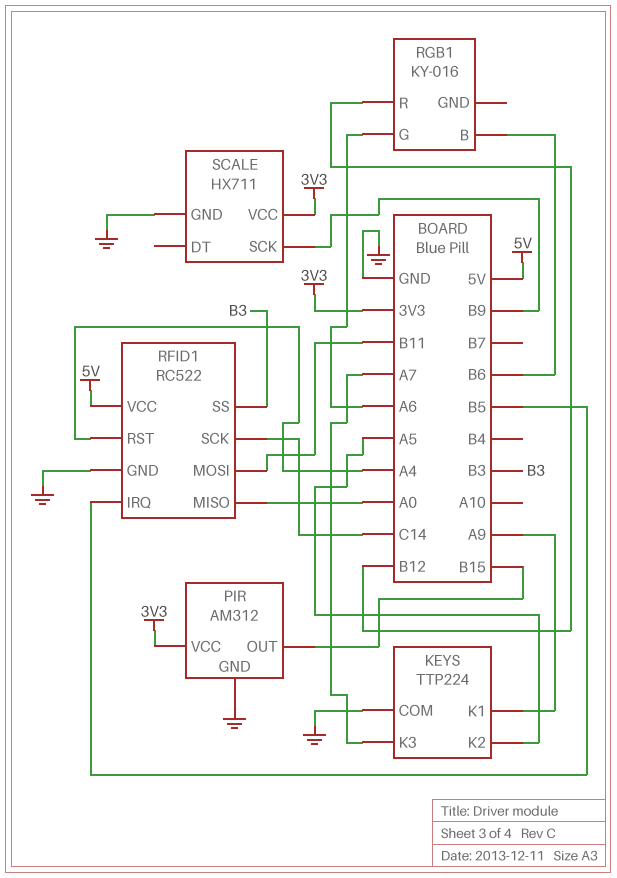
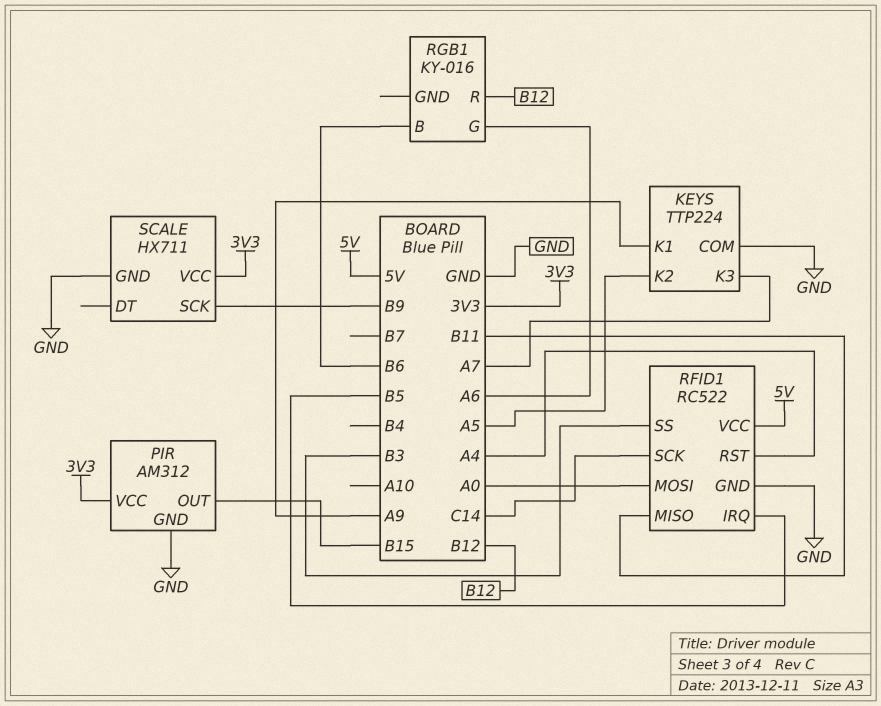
RFID1 pin MISO: A0 -> B11
RFID1 pin MOSI: B11 -> A0

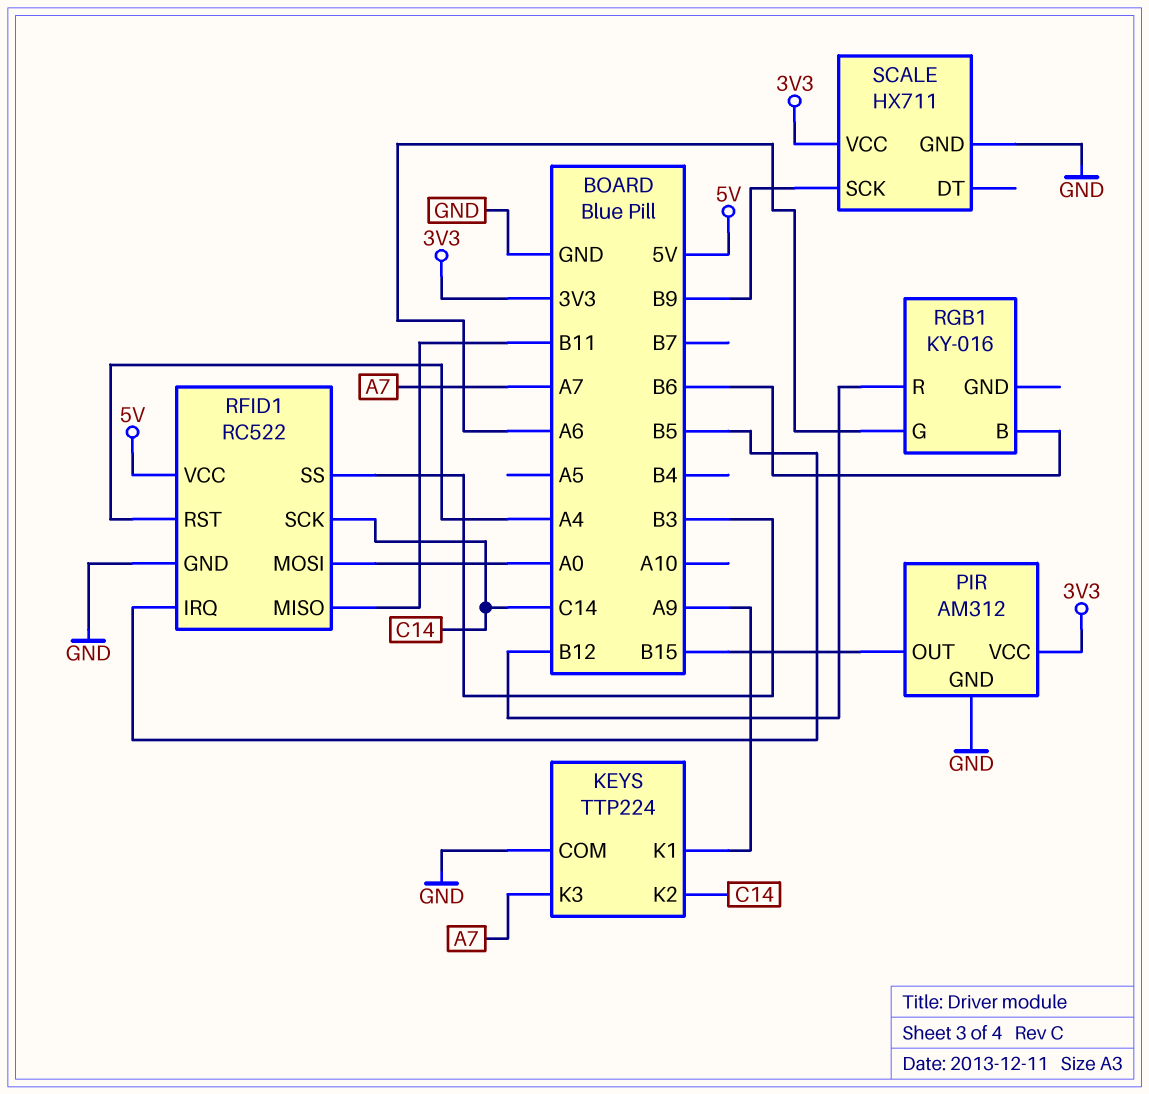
KEYS pin K2: A5 -> C14

